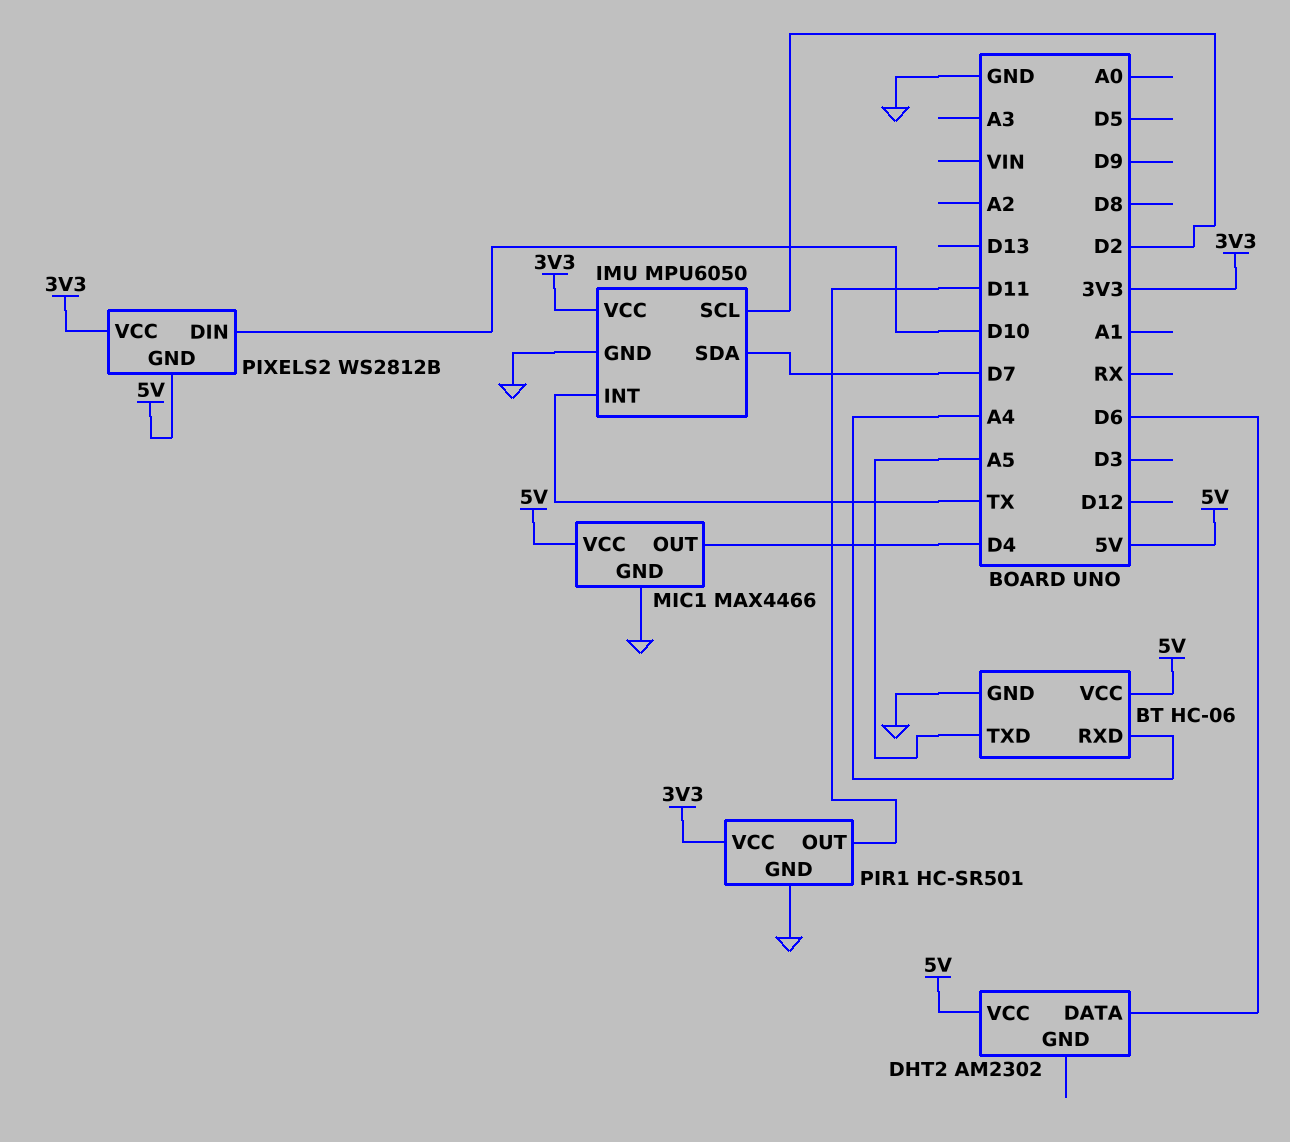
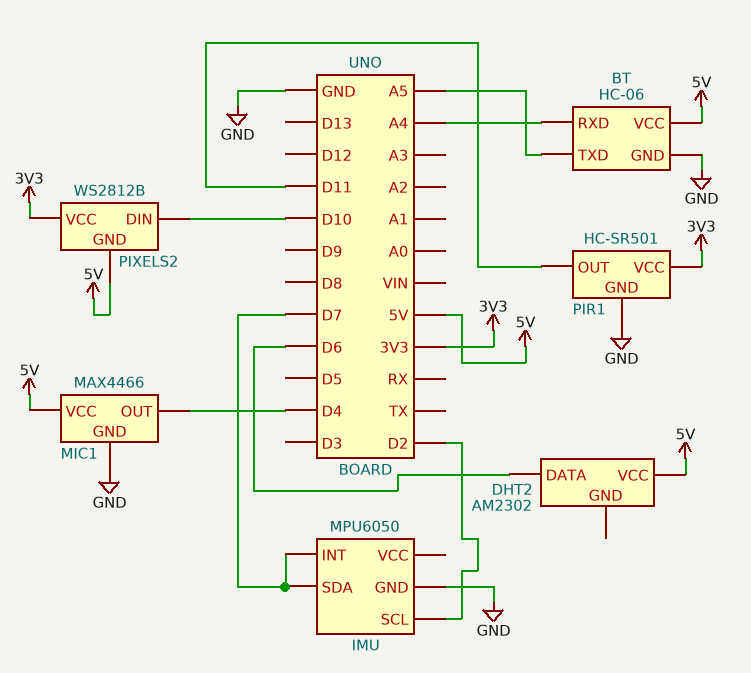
IMU pin INT: TX -> D7
IMU pin VCC: 3V3 -> none

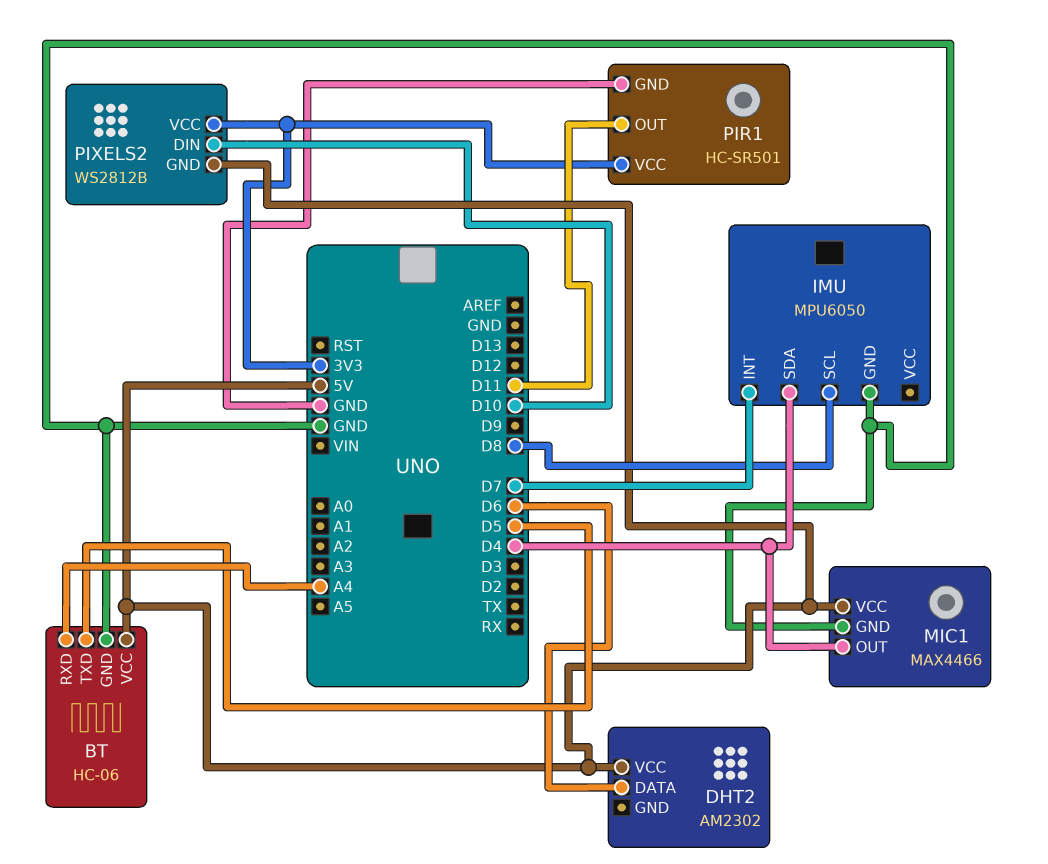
BT pin TXD: A5 -> D5
IMU pin SCL: D2 -> D8
IMU pin SDA: D7 -> D4

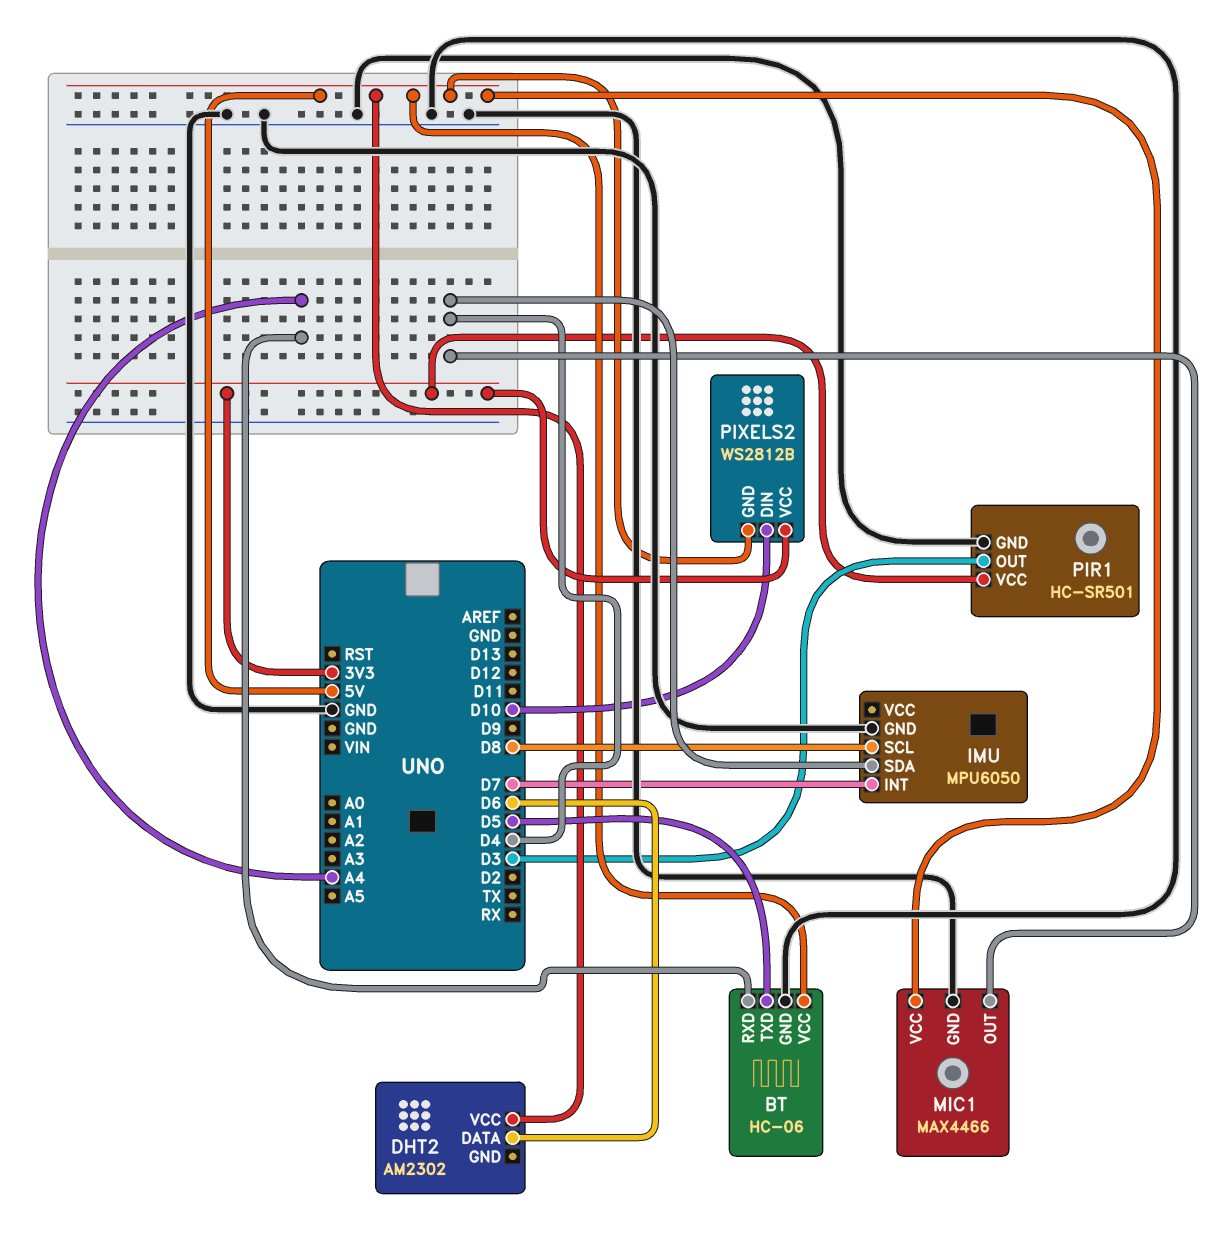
PIR1 pin OUT: D11 -> D3

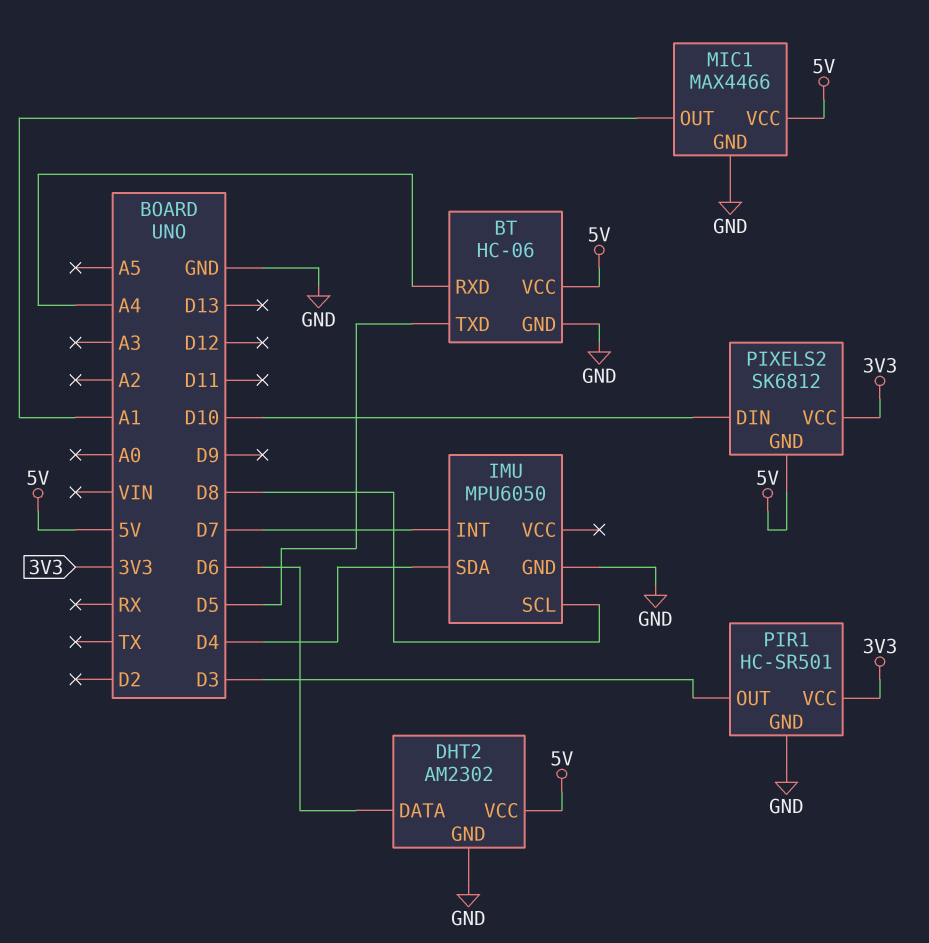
DHT2 pin GND: none -> GND
MIC1 pin OUT: D4 -> A1
PIXELS2: WS2812B -> SK6812

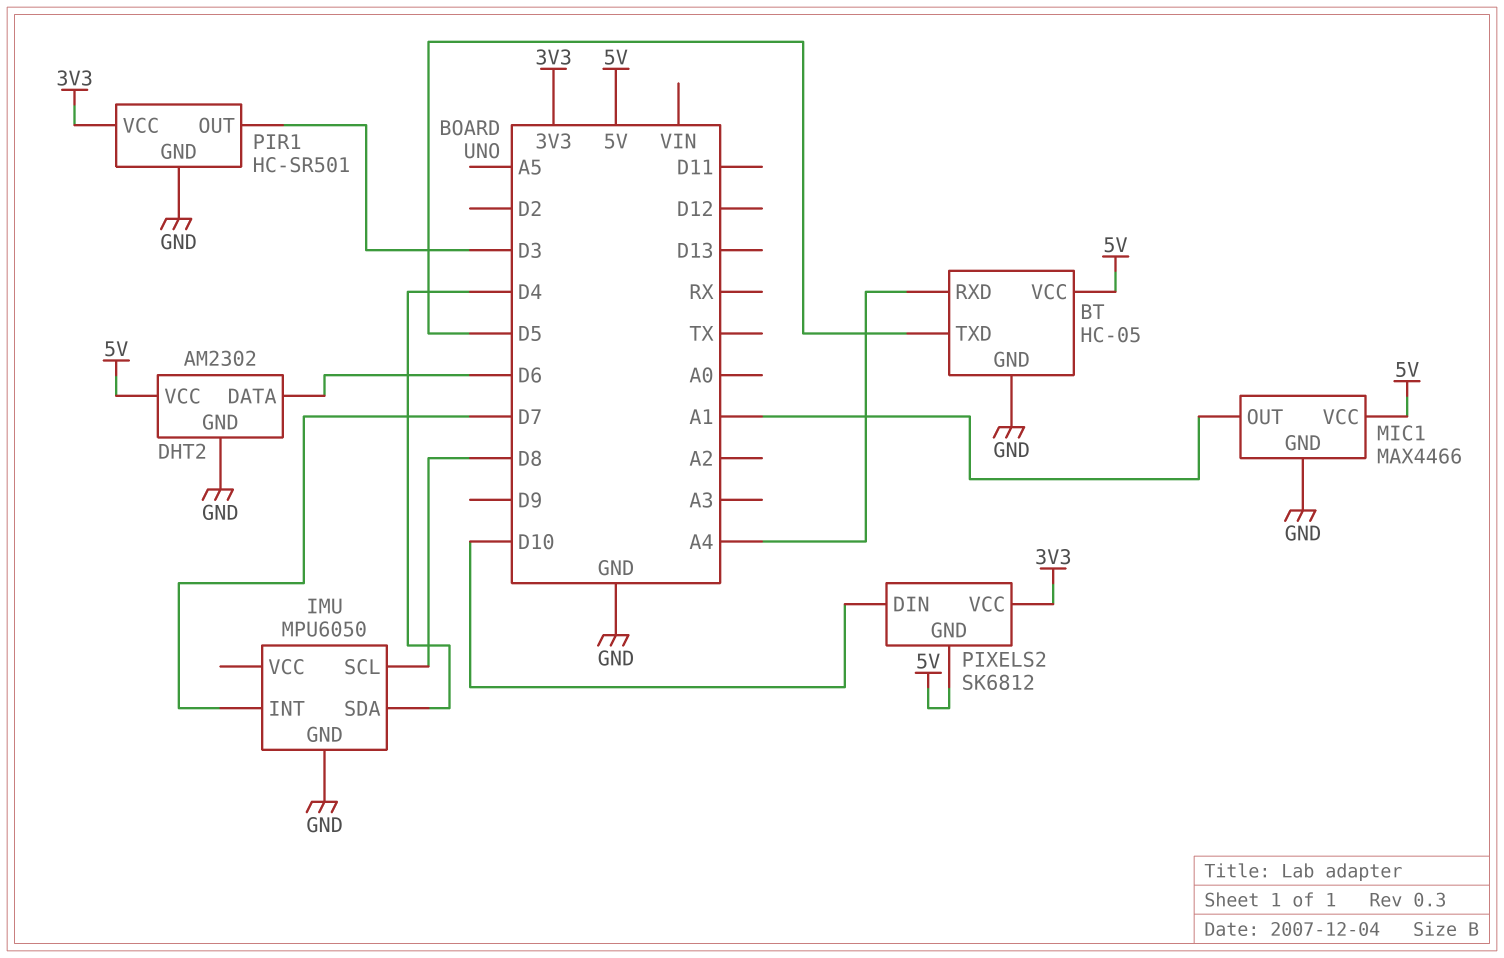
BT: HC-06 -> HC-05

